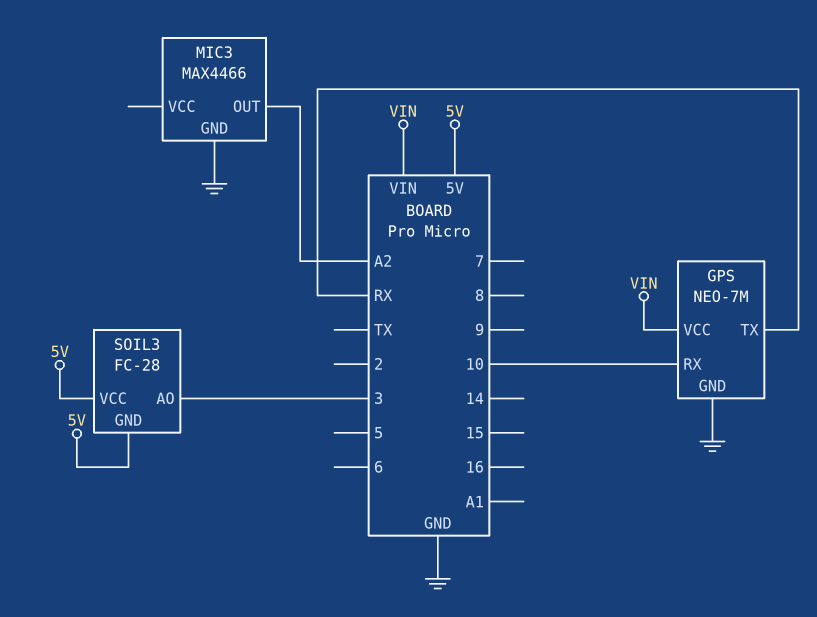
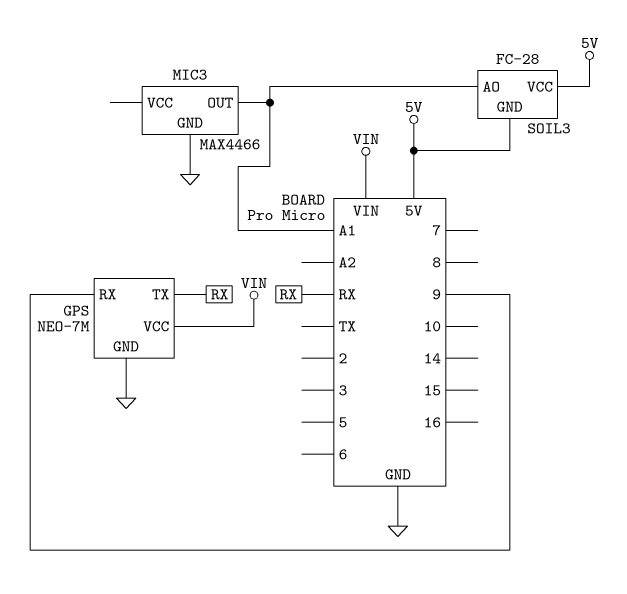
GPS pin RX: 10 -> 9
MIC3 pin OUT: A2 -> A1
SOIL3 pin AO: 3 -> A1

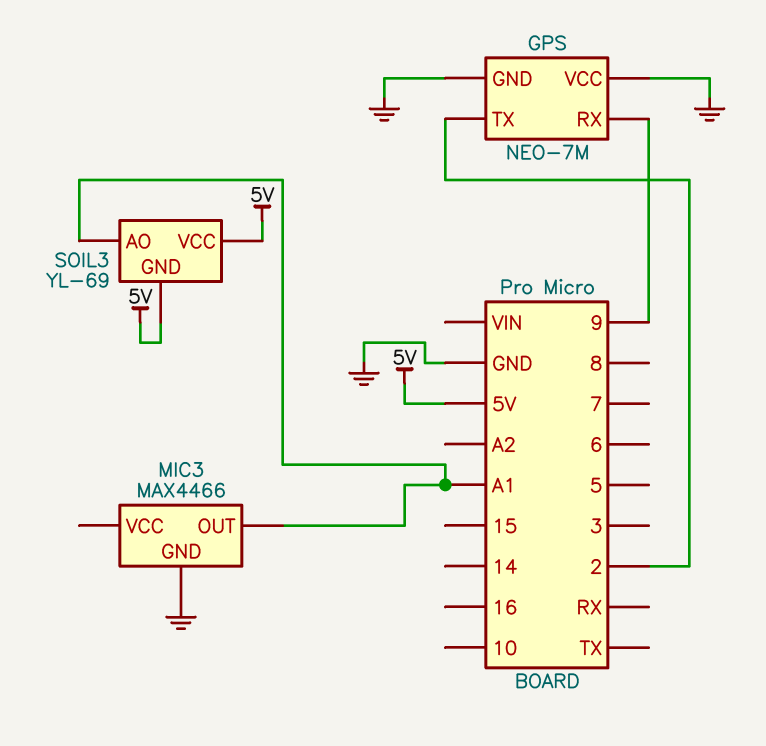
GPS pin TX: RX -> 2
GPS pin VCC: VIN -> GND
SOIL3: FC-28 -> YL-69

